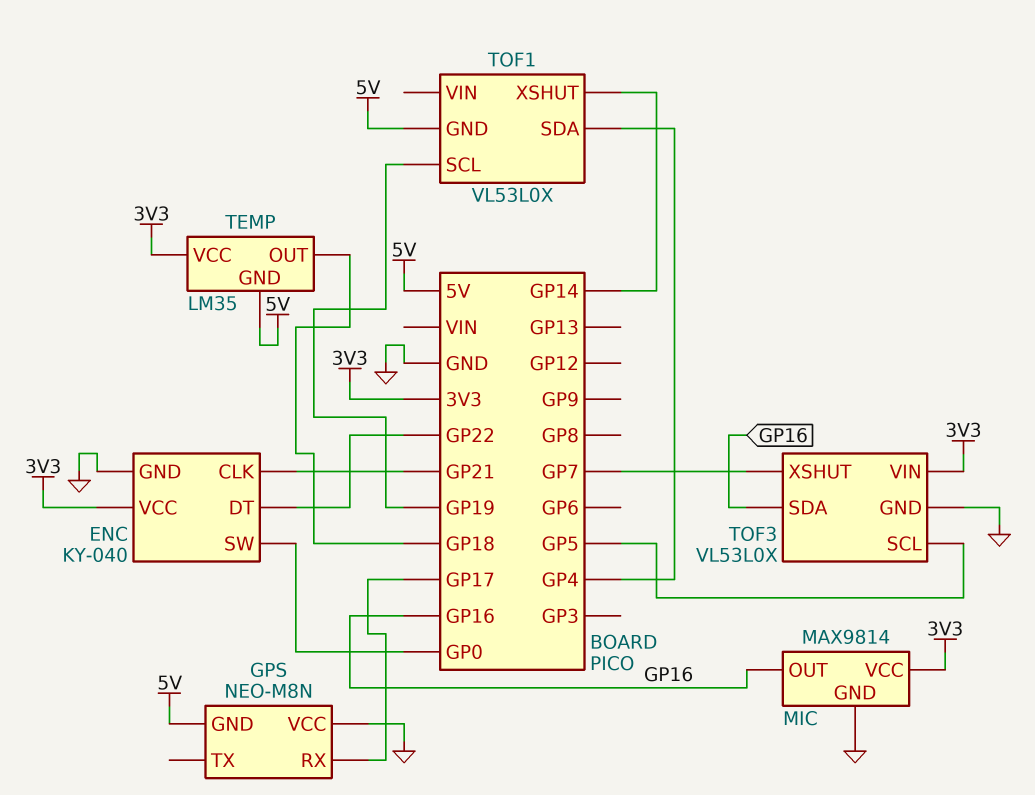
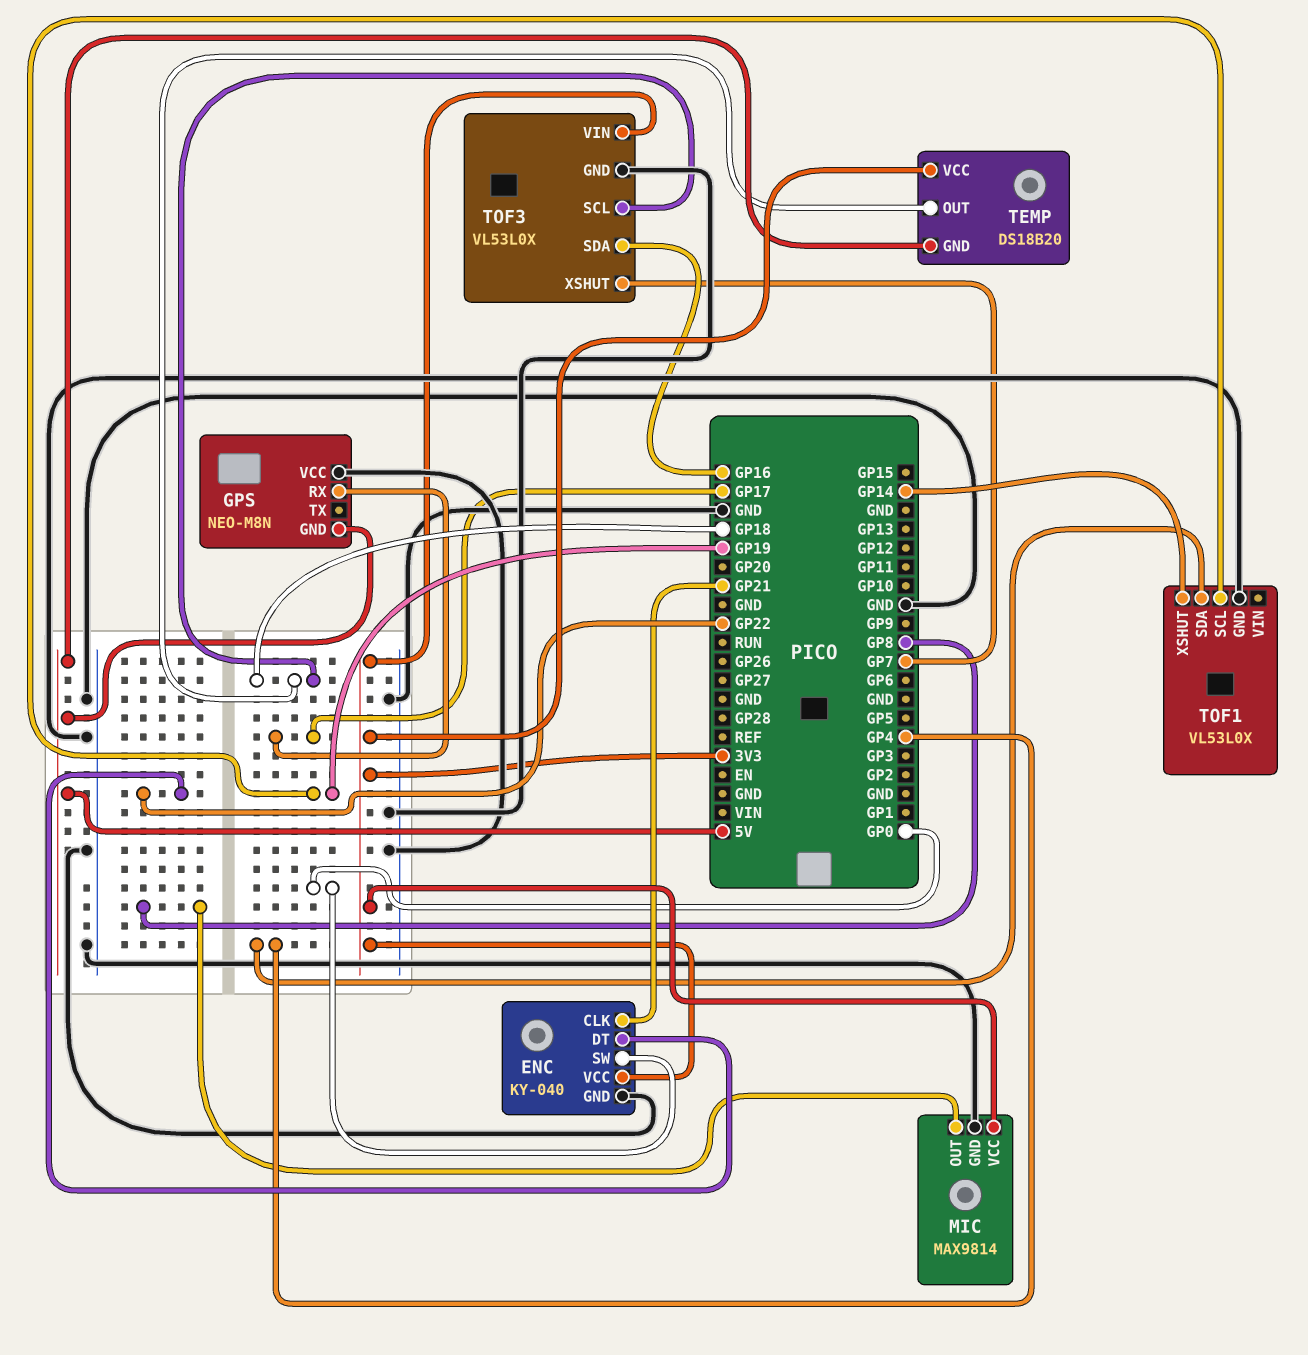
MIC pin OUT: GP16 -> GP8
TEMP: LM35 -> DS18B20
TOF1 pin GND: 5V -> GND
TOF3 pin SCL: GP5 -> GP18

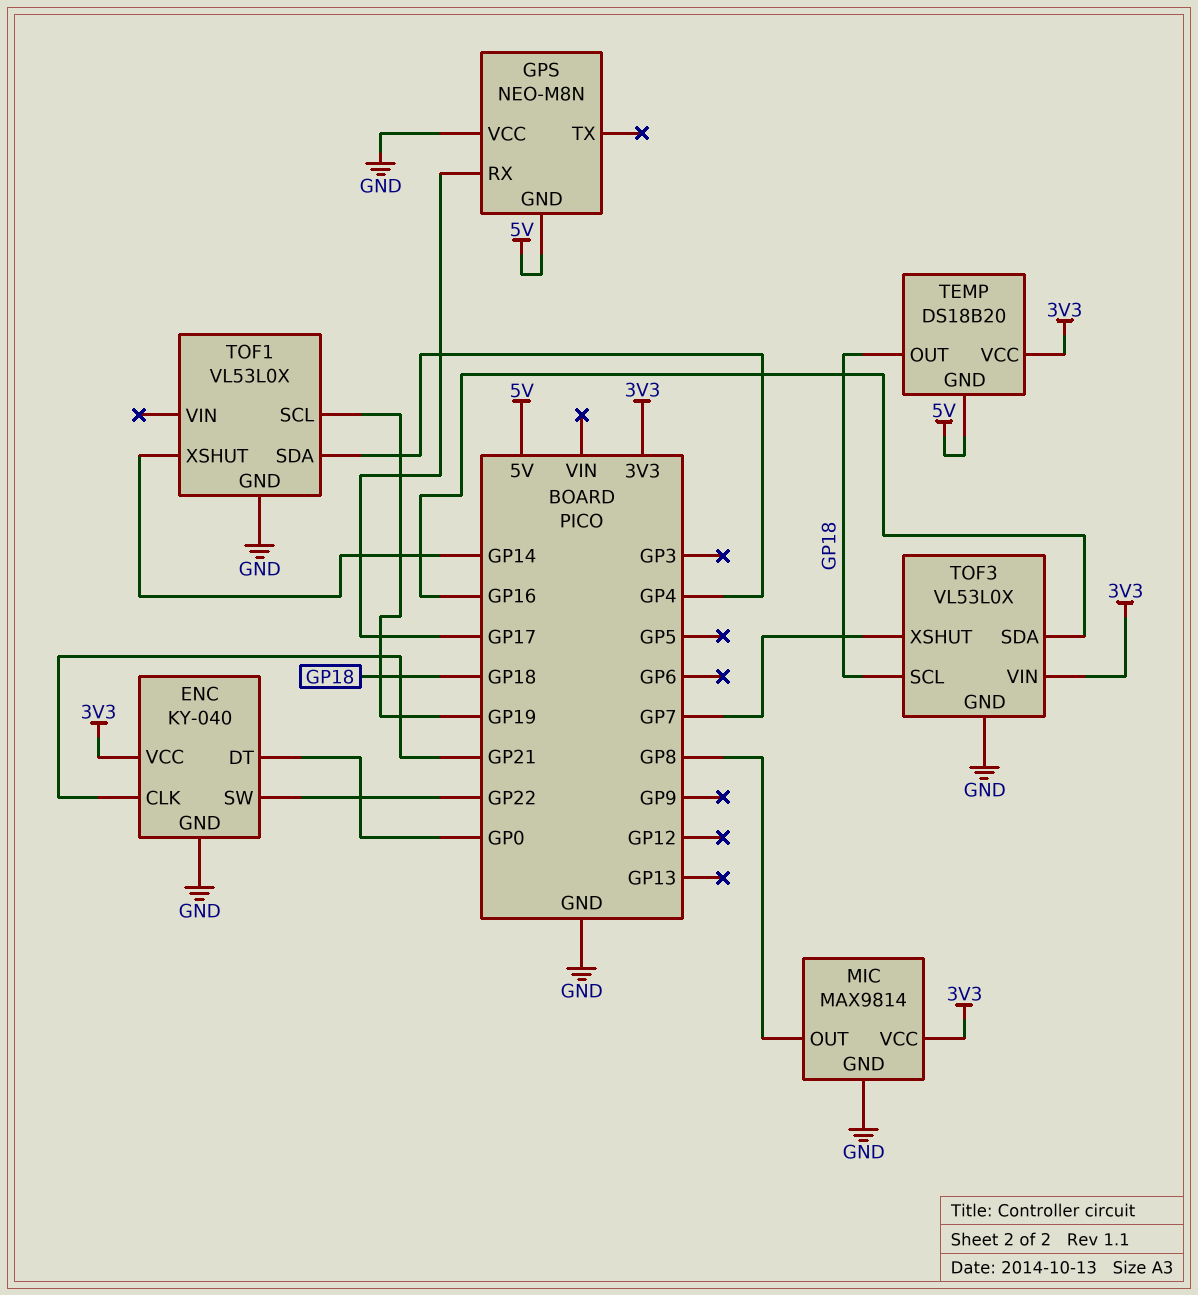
ENC pin DT: GP22 -> GP0
ENC pin SW: GP0 -> GP22

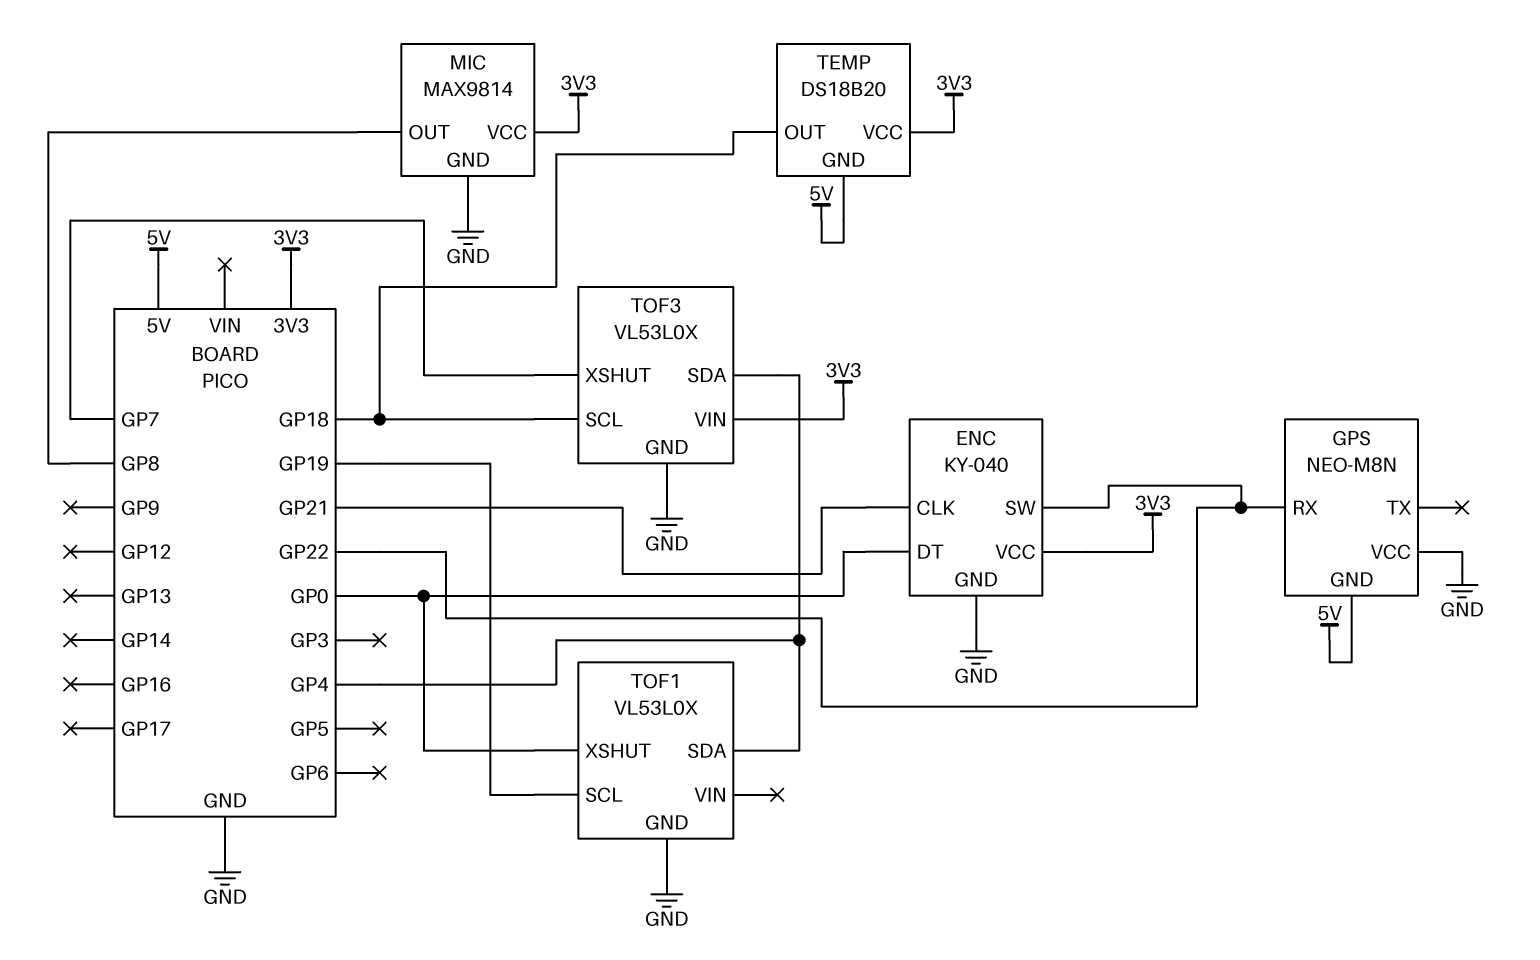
GPS pin RX: GP17 -> GP22
TOF1 pin XSHUT: GP14 -> GP0
TOF3 pin SDA: GP16 -> GP4

